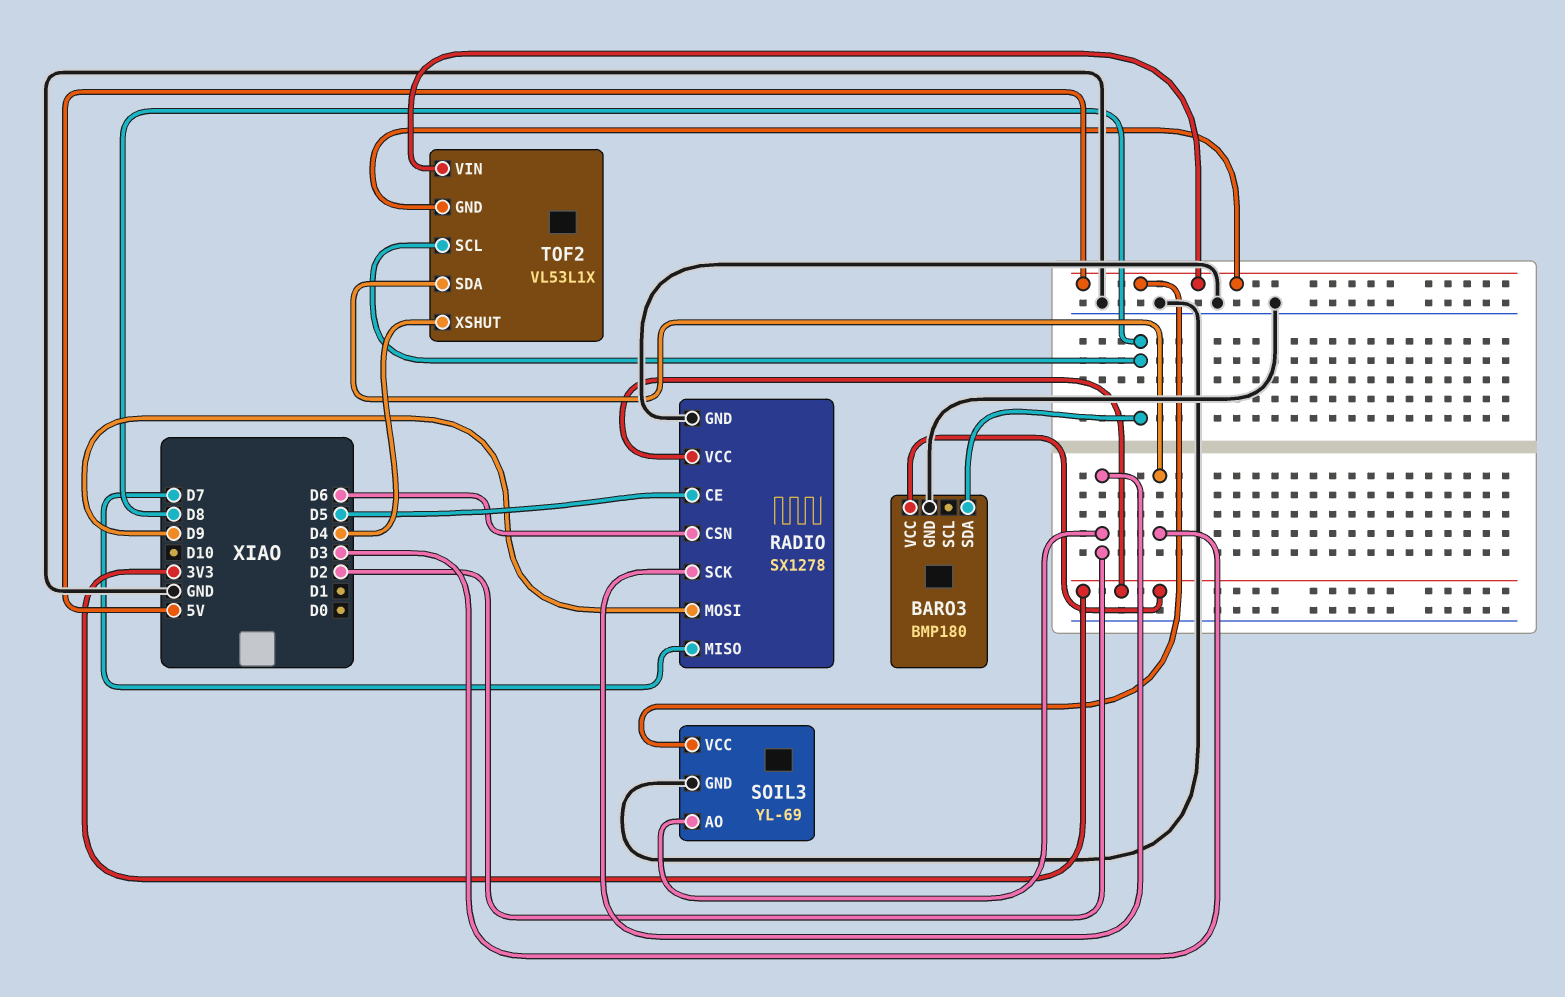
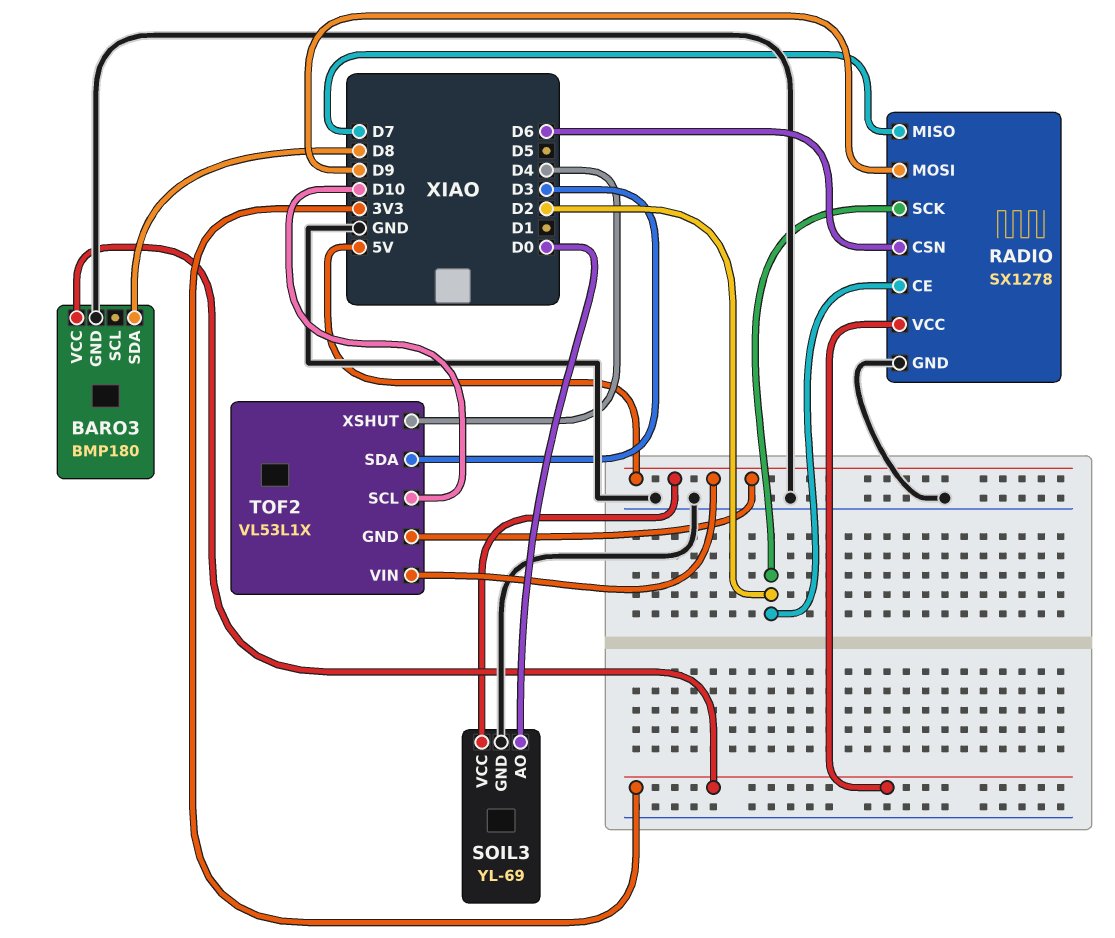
RADIO pin CE: D5 -> D2
SOIL3 pin AO: D2 -> D0
TOF2 pin SCL: D8 -> D10

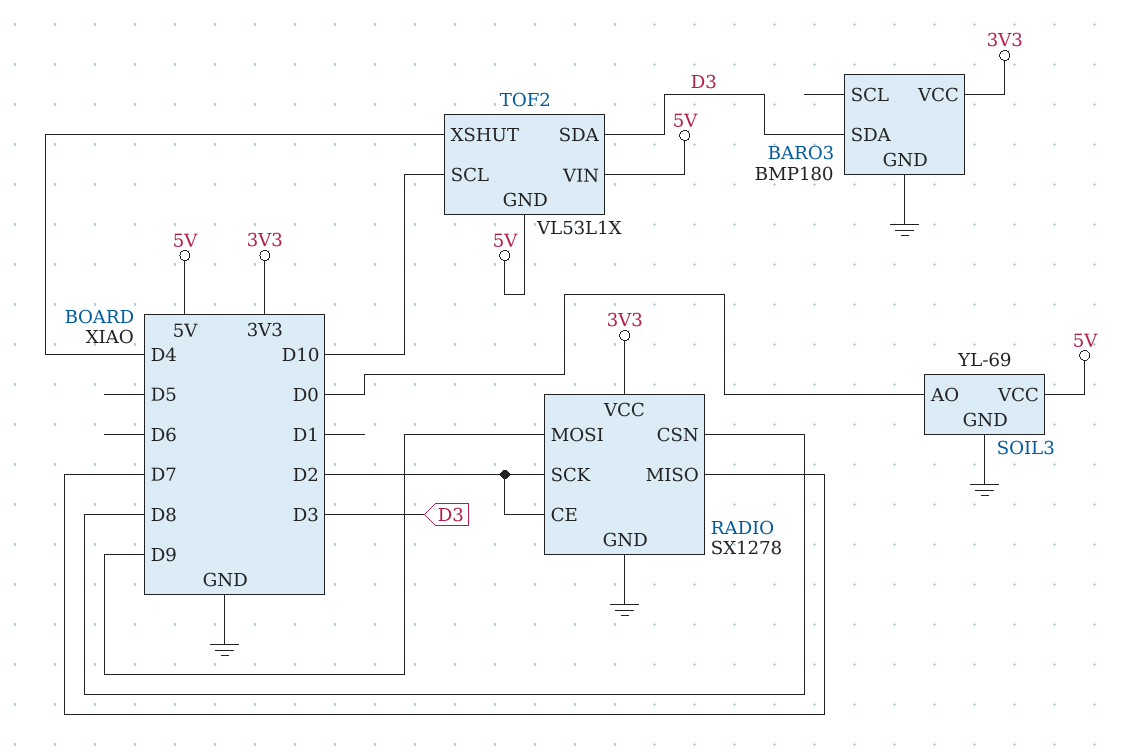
BARO3 pin SDA: D8 -> D3
RADIO pin CSN: D6 -> D8

